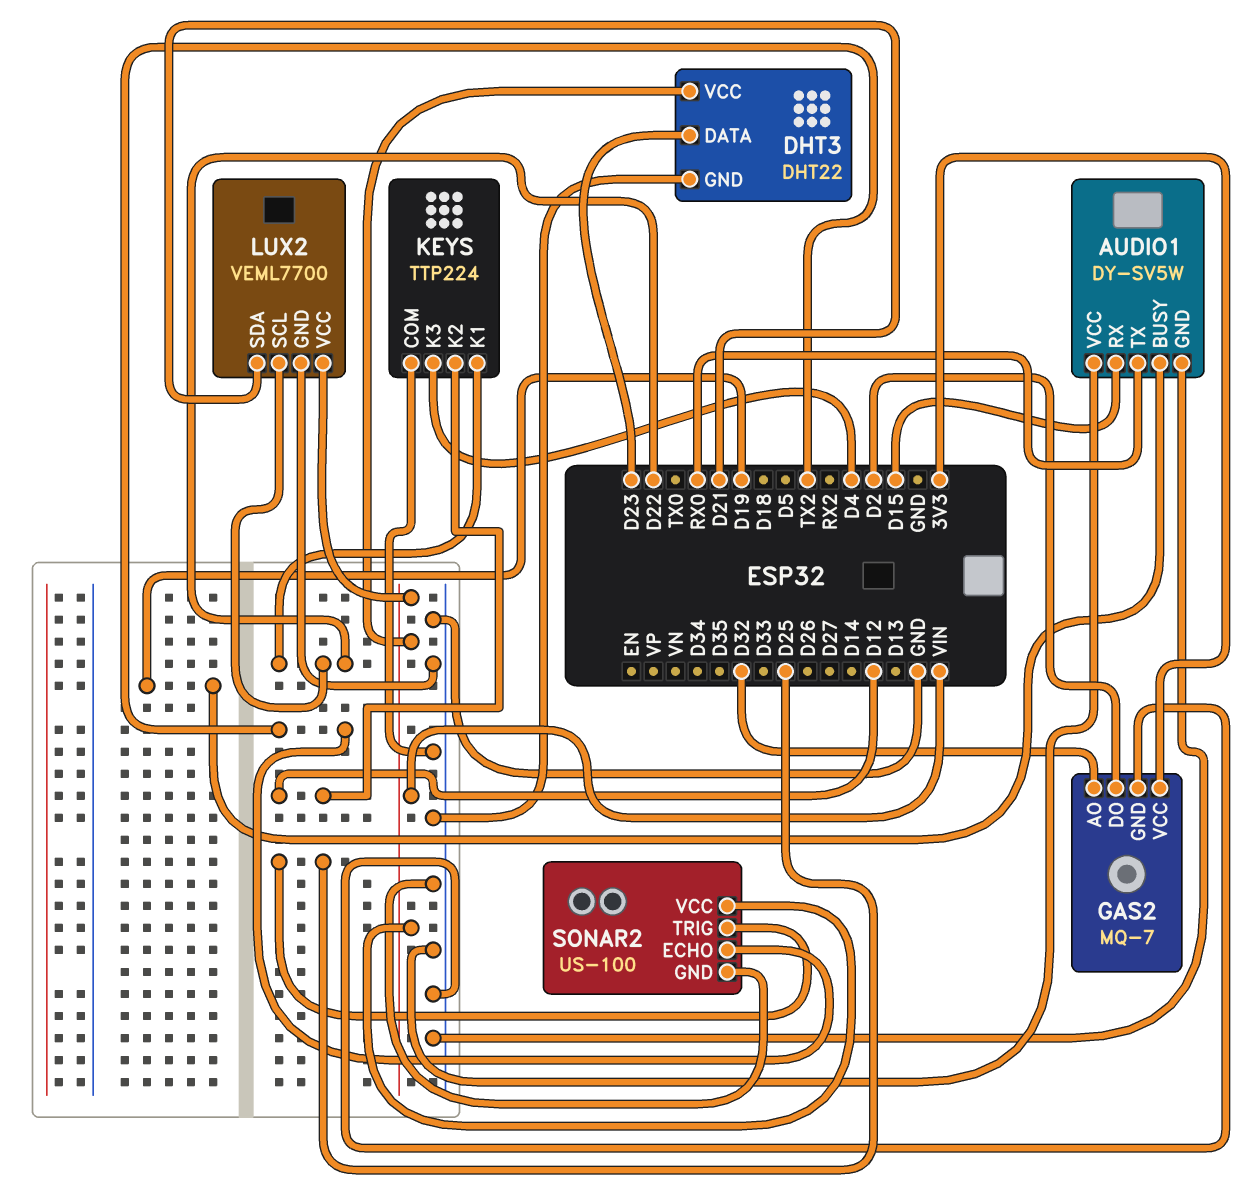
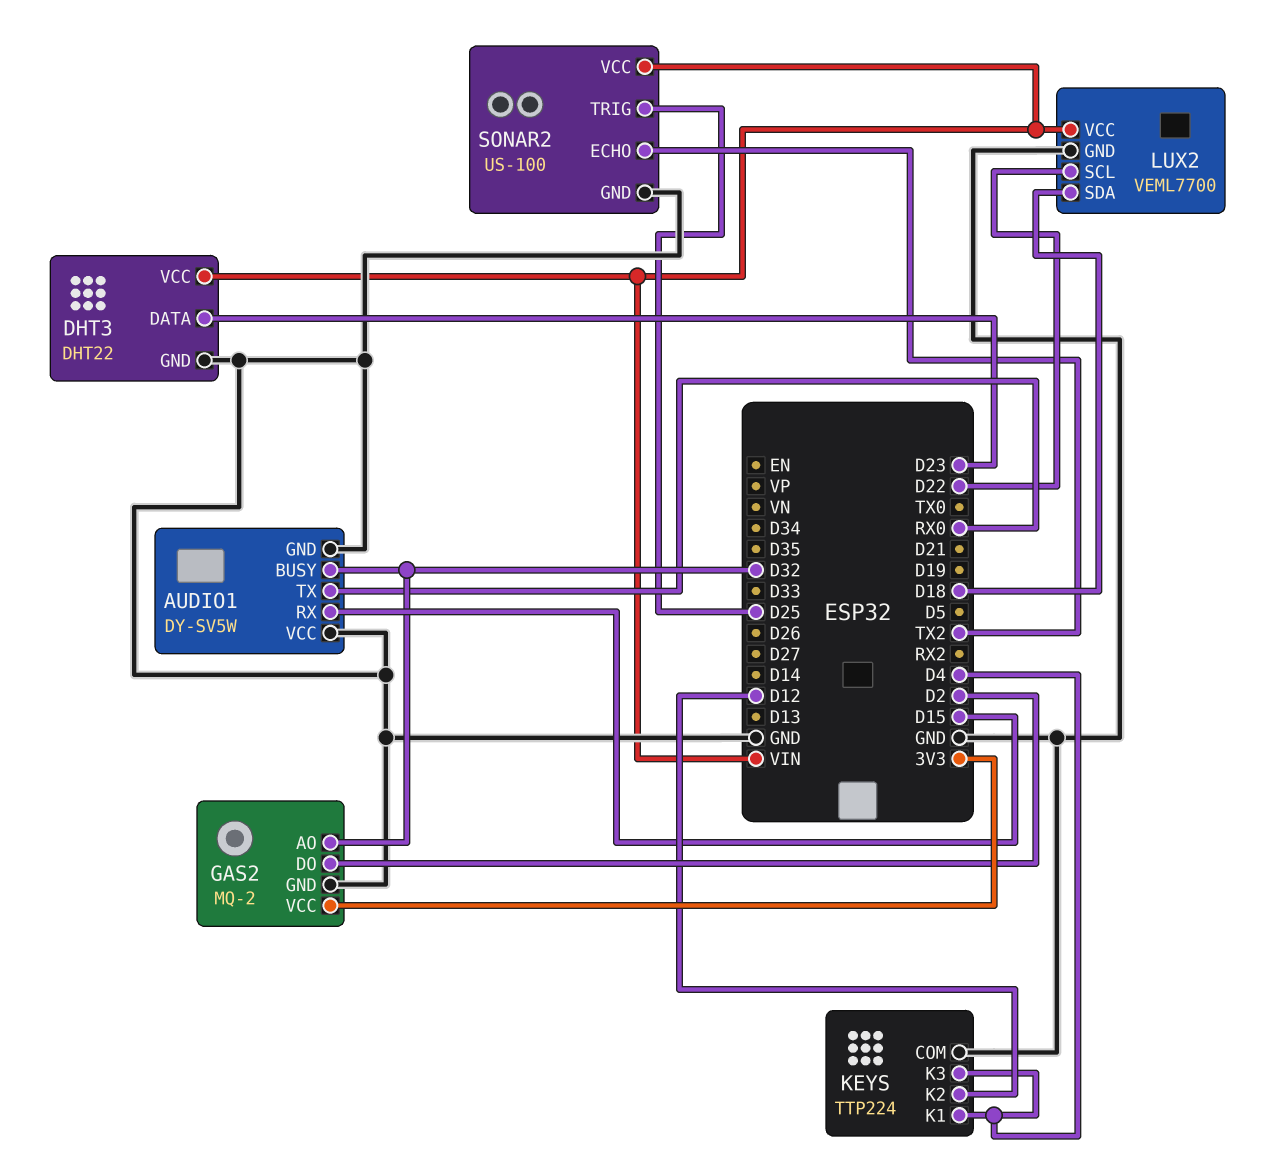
AUDIO1 pin BUSY: D19 -> D32
GAS2: MQ-7 -> MQ-2
KEYS pin K1: D22 -> D4
LUX2 pin SDA: D21 -> D18

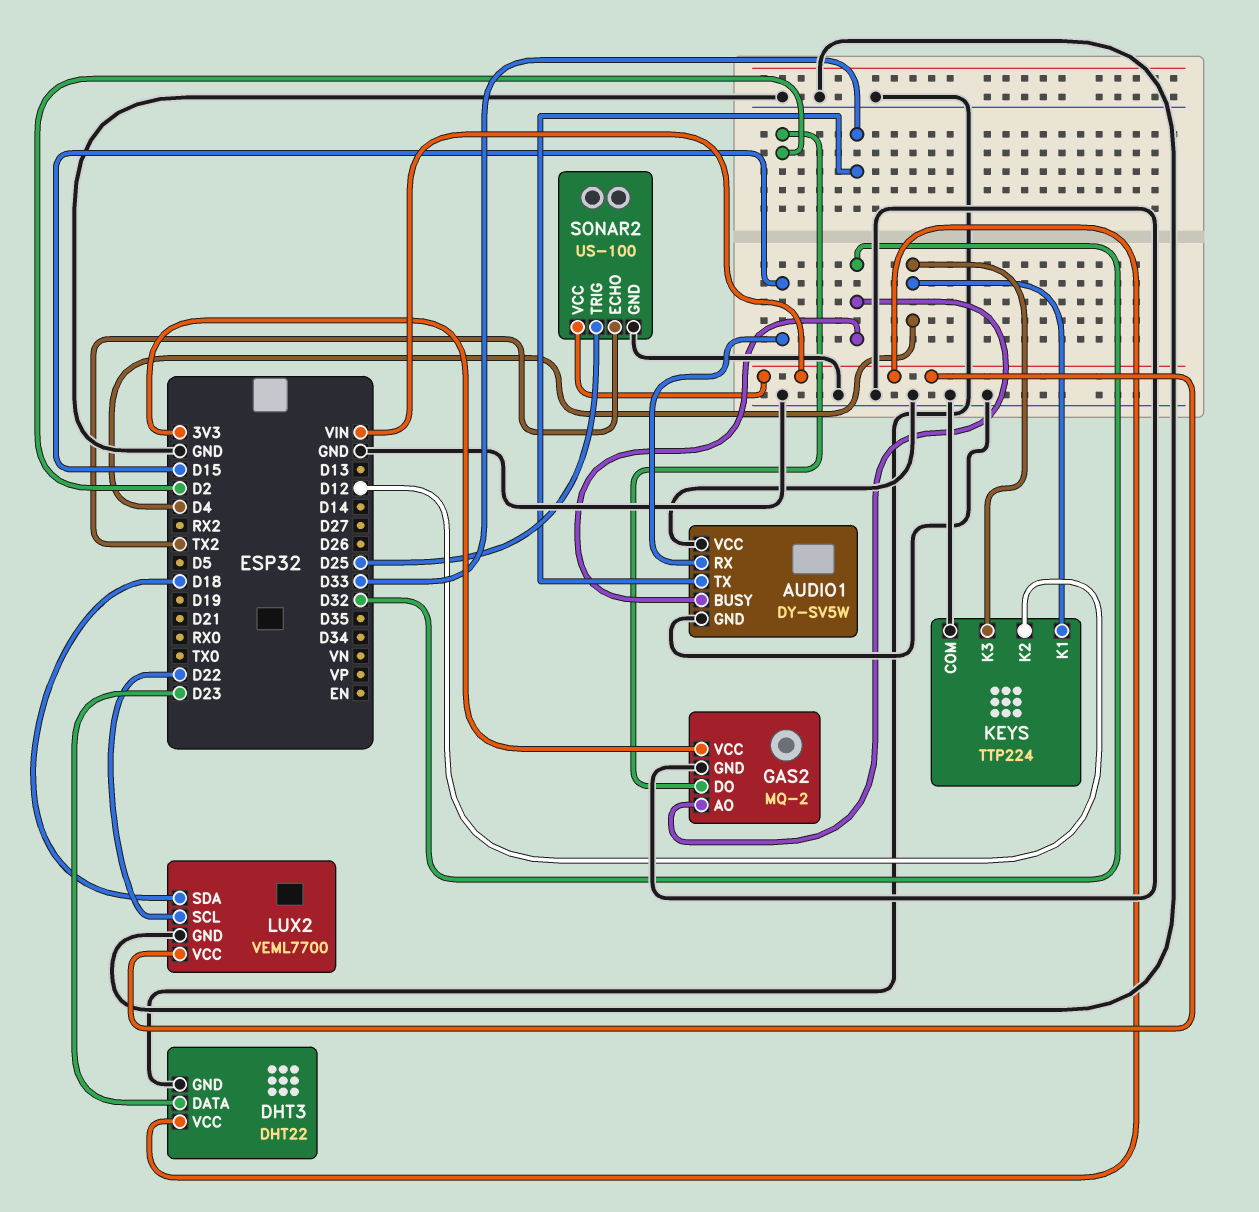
AUDIO1 pin TX: RX0 -> D33

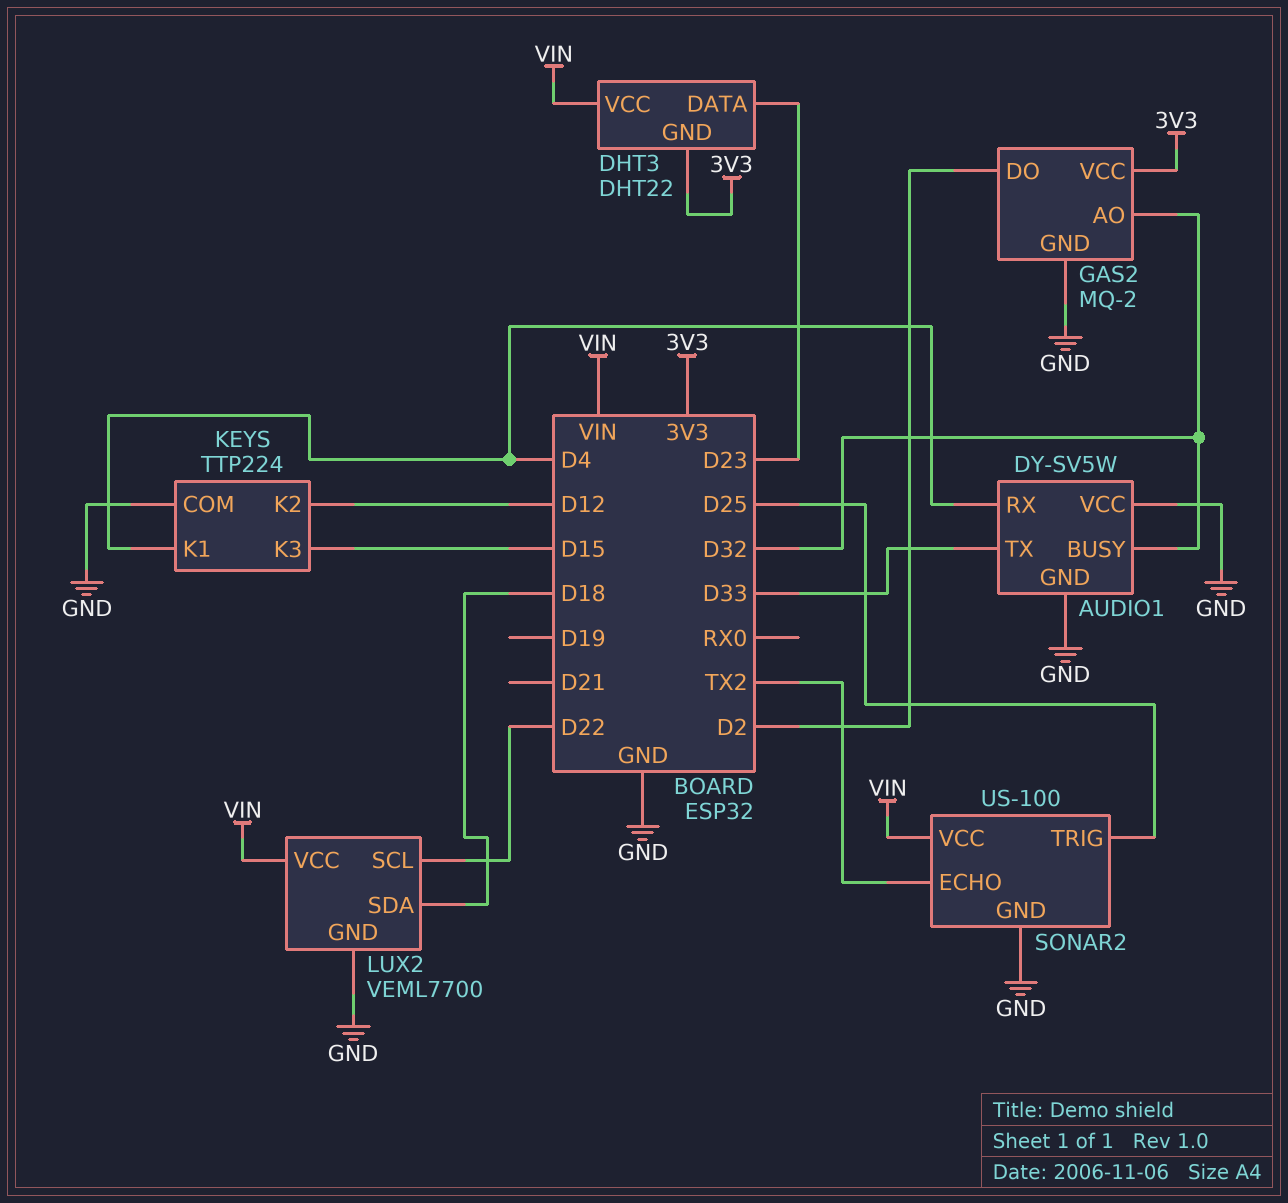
AUDIO1 pin RX: D15 -> D4
DHT3 pin GND: GND -> 3V3
KEYS pin K3: D4 -> D15

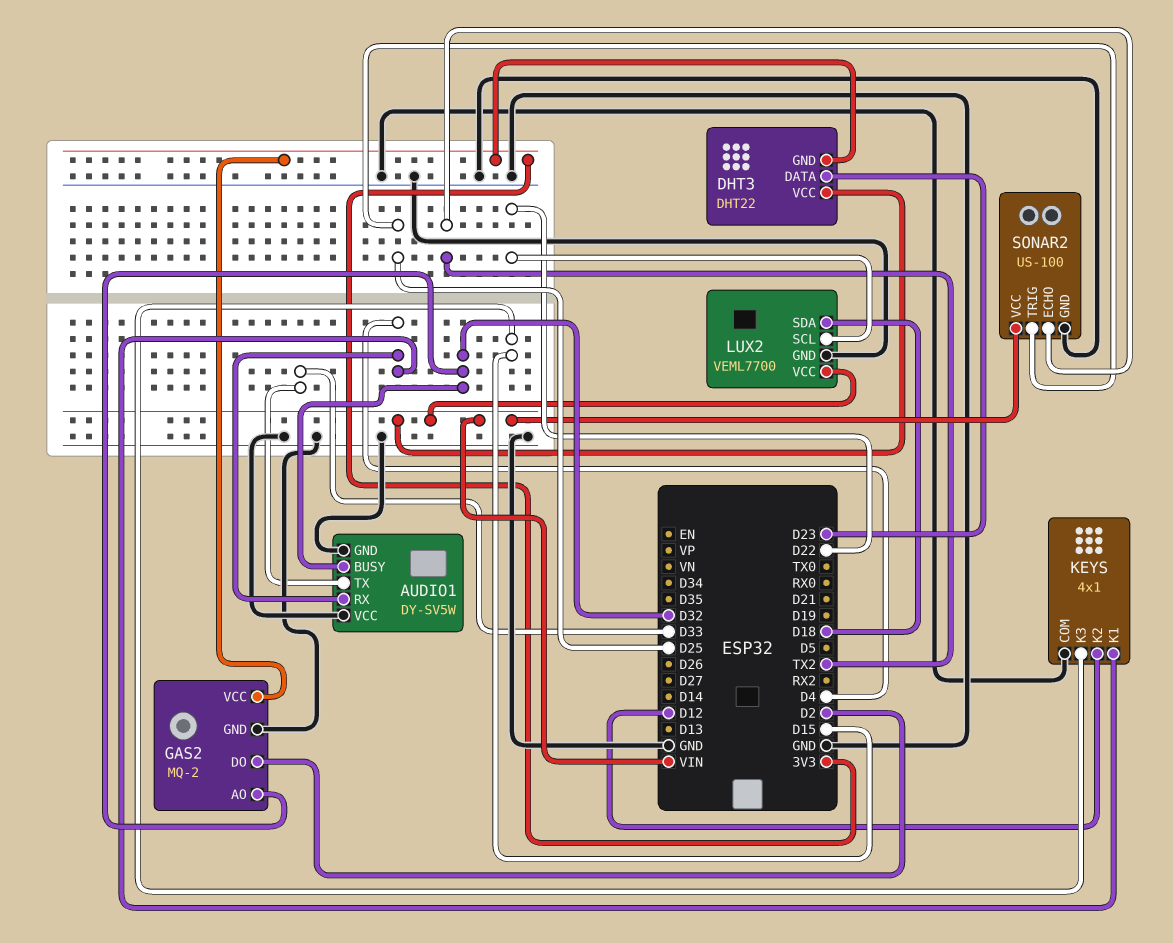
KEYS: TTP224 -> 4x1

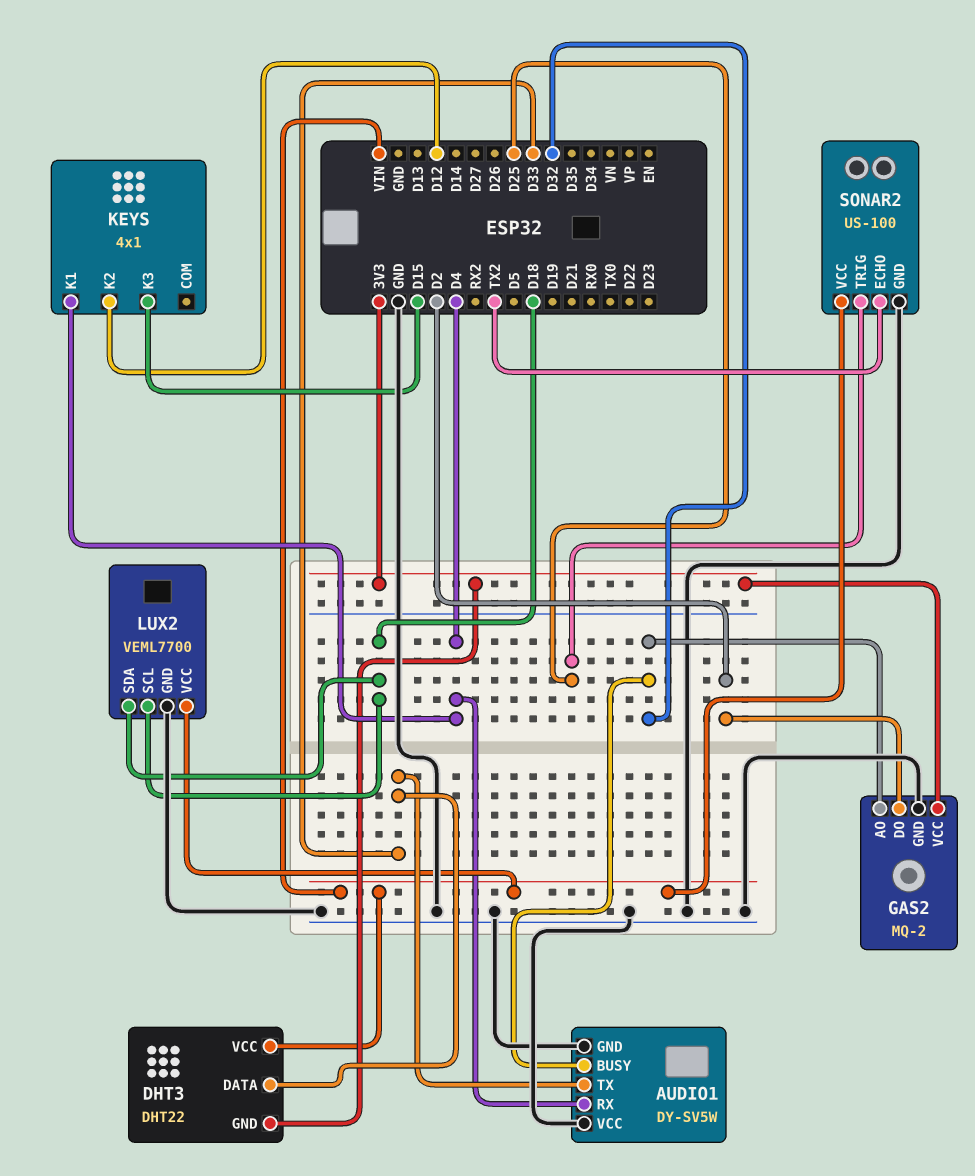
DHT3 pin DATA: D23 -> D33
KEYS pin COM: GND -> none
LUX2 pin SCL: D22 -> D18

